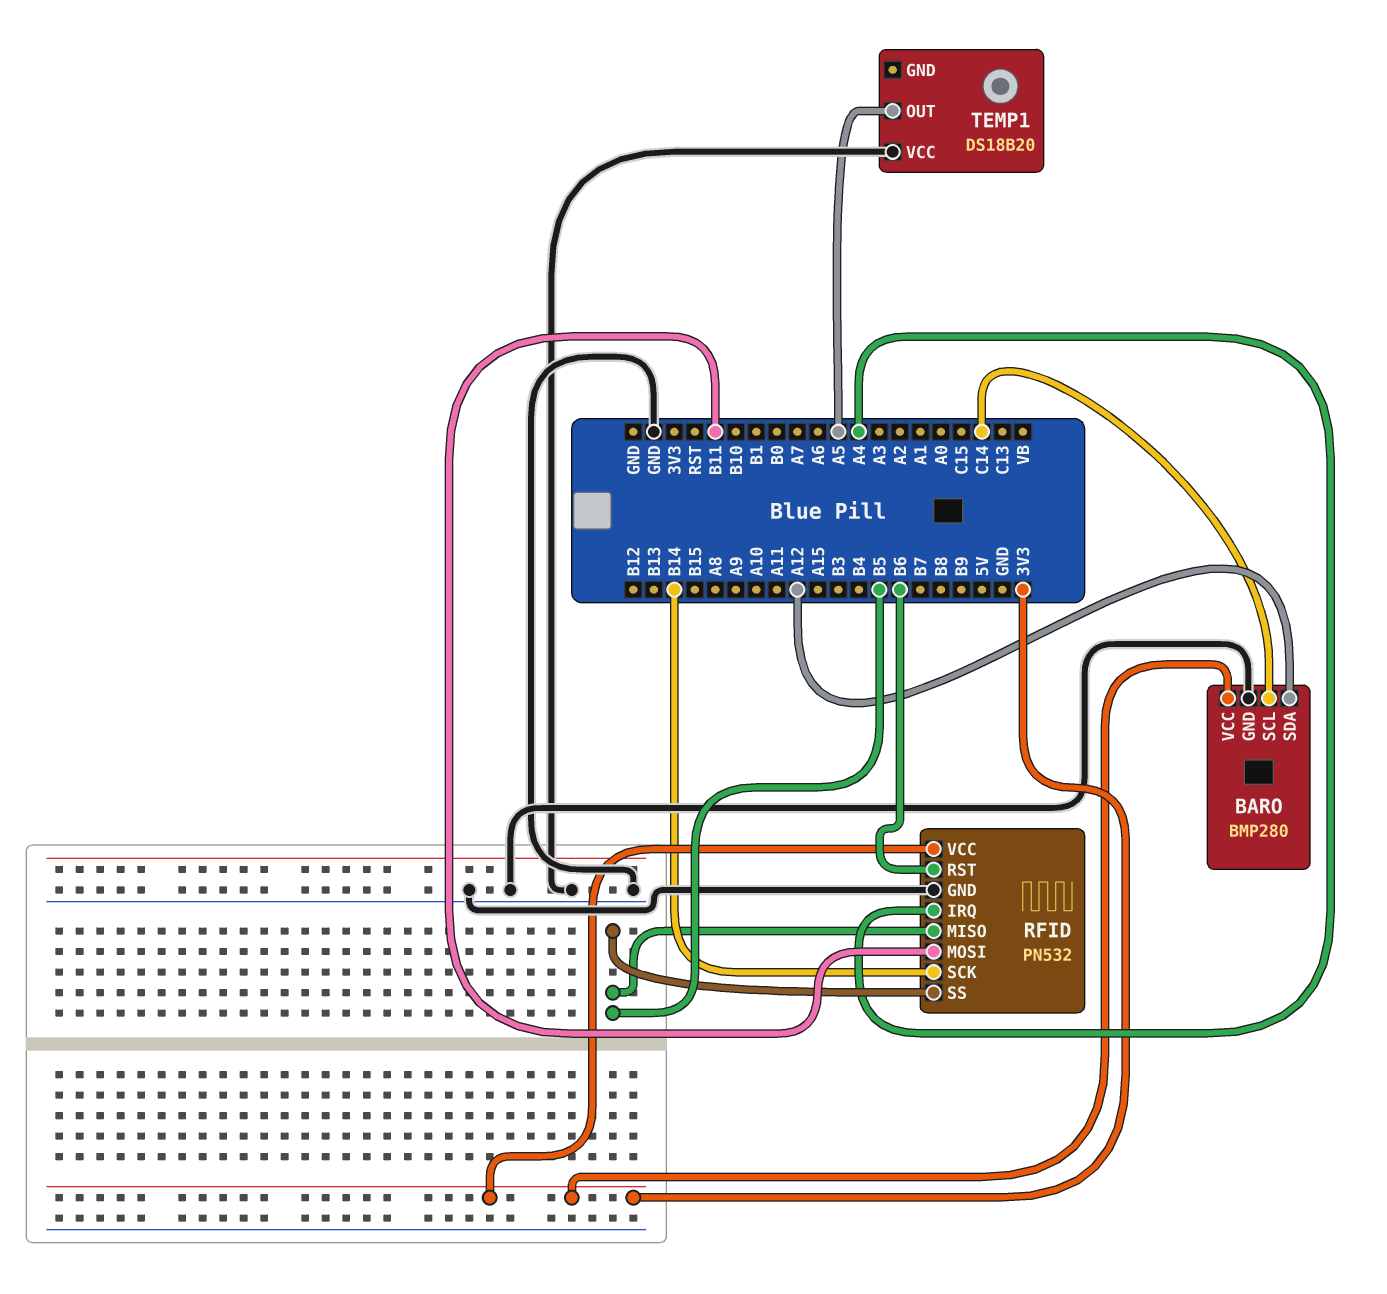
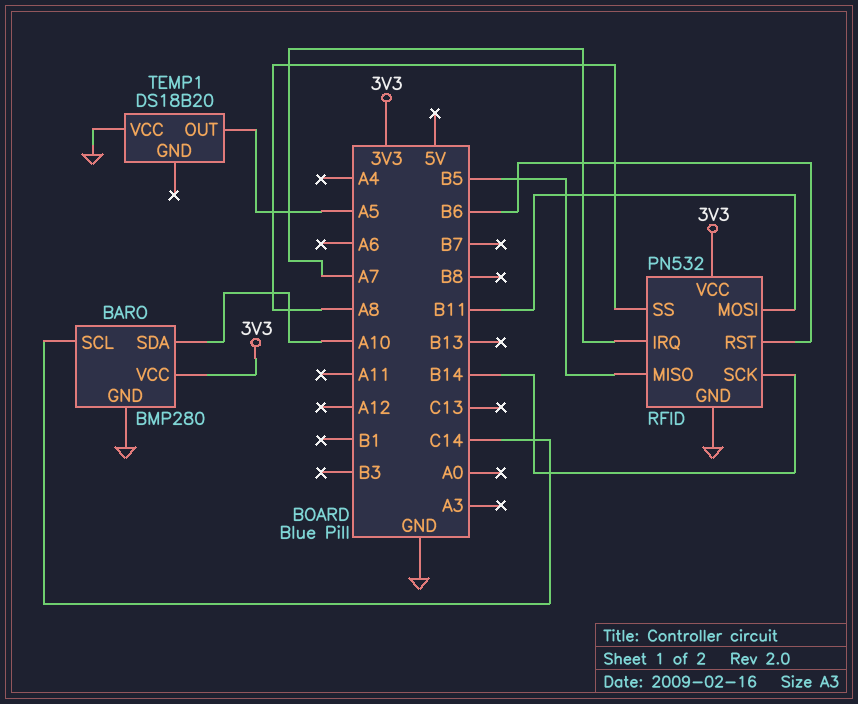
BARO pin SDA: A12 -> A10
RFID pin IRQ: A4 -> A7
RFID pin SS: B5 -> A8

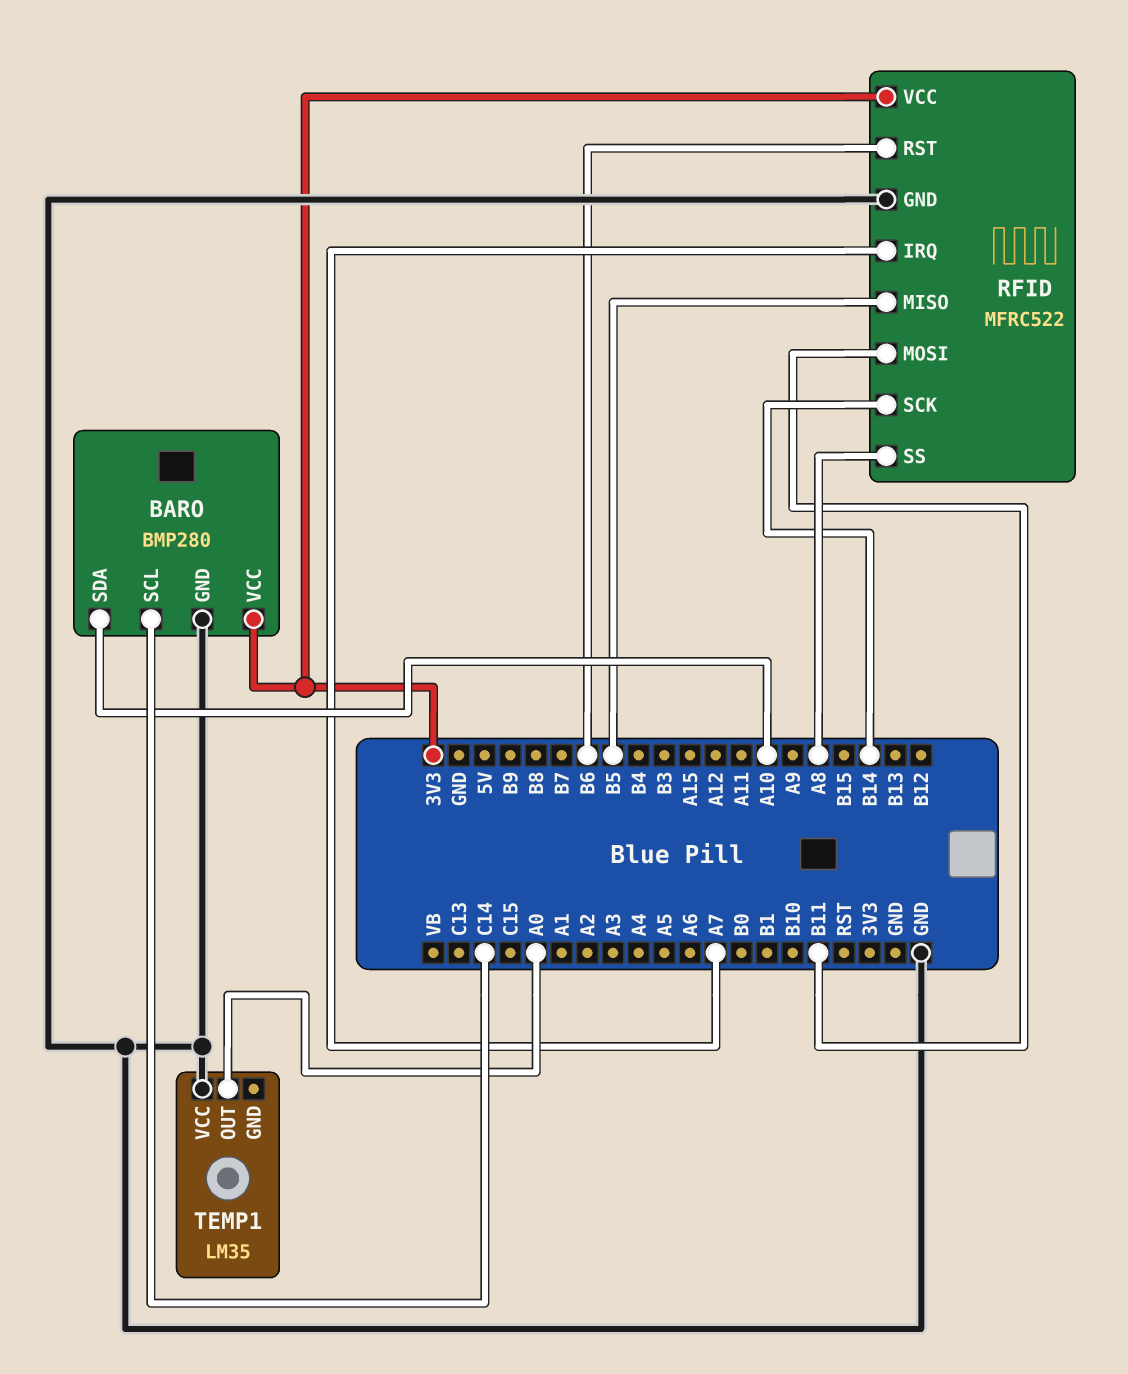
RFID: PN532 -> MFRC522
TEMP1: DS18B20 -> LM35
TEMP1 pin OUT: A5 -> A0

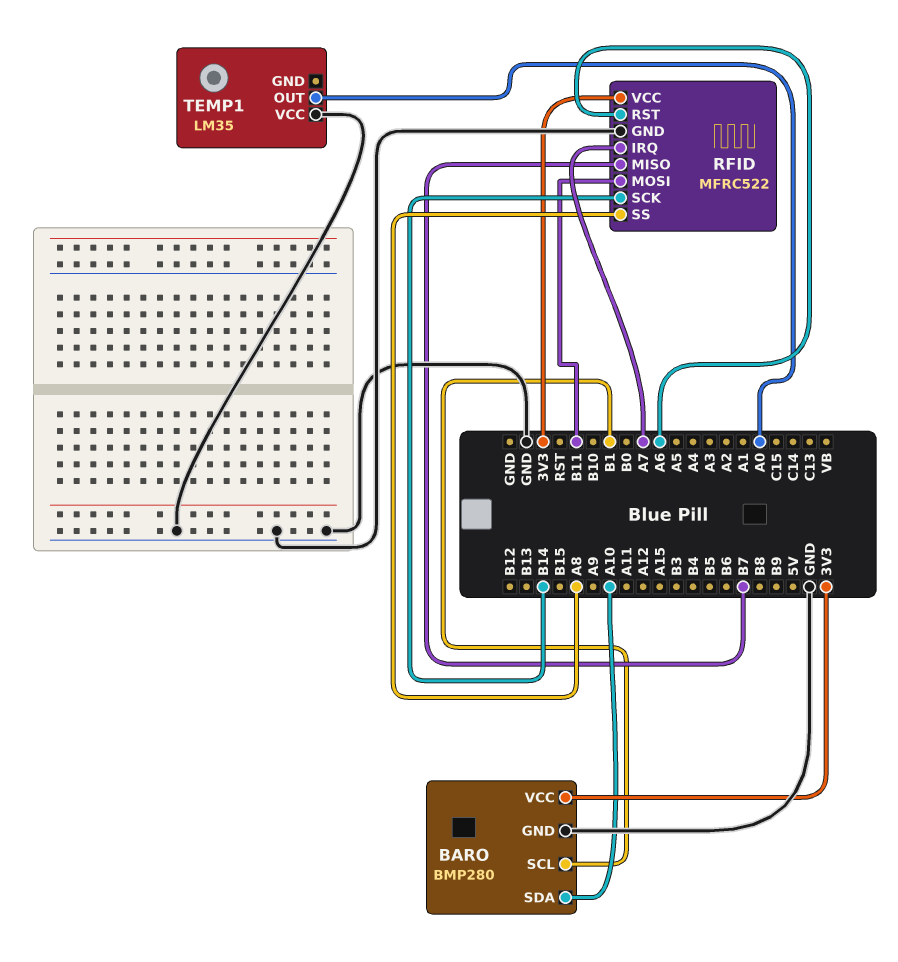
BARO pin SCL: C14 -> B1
RFID pin MISO: B5 -> B7
RFID pin RST: B6 -> A6

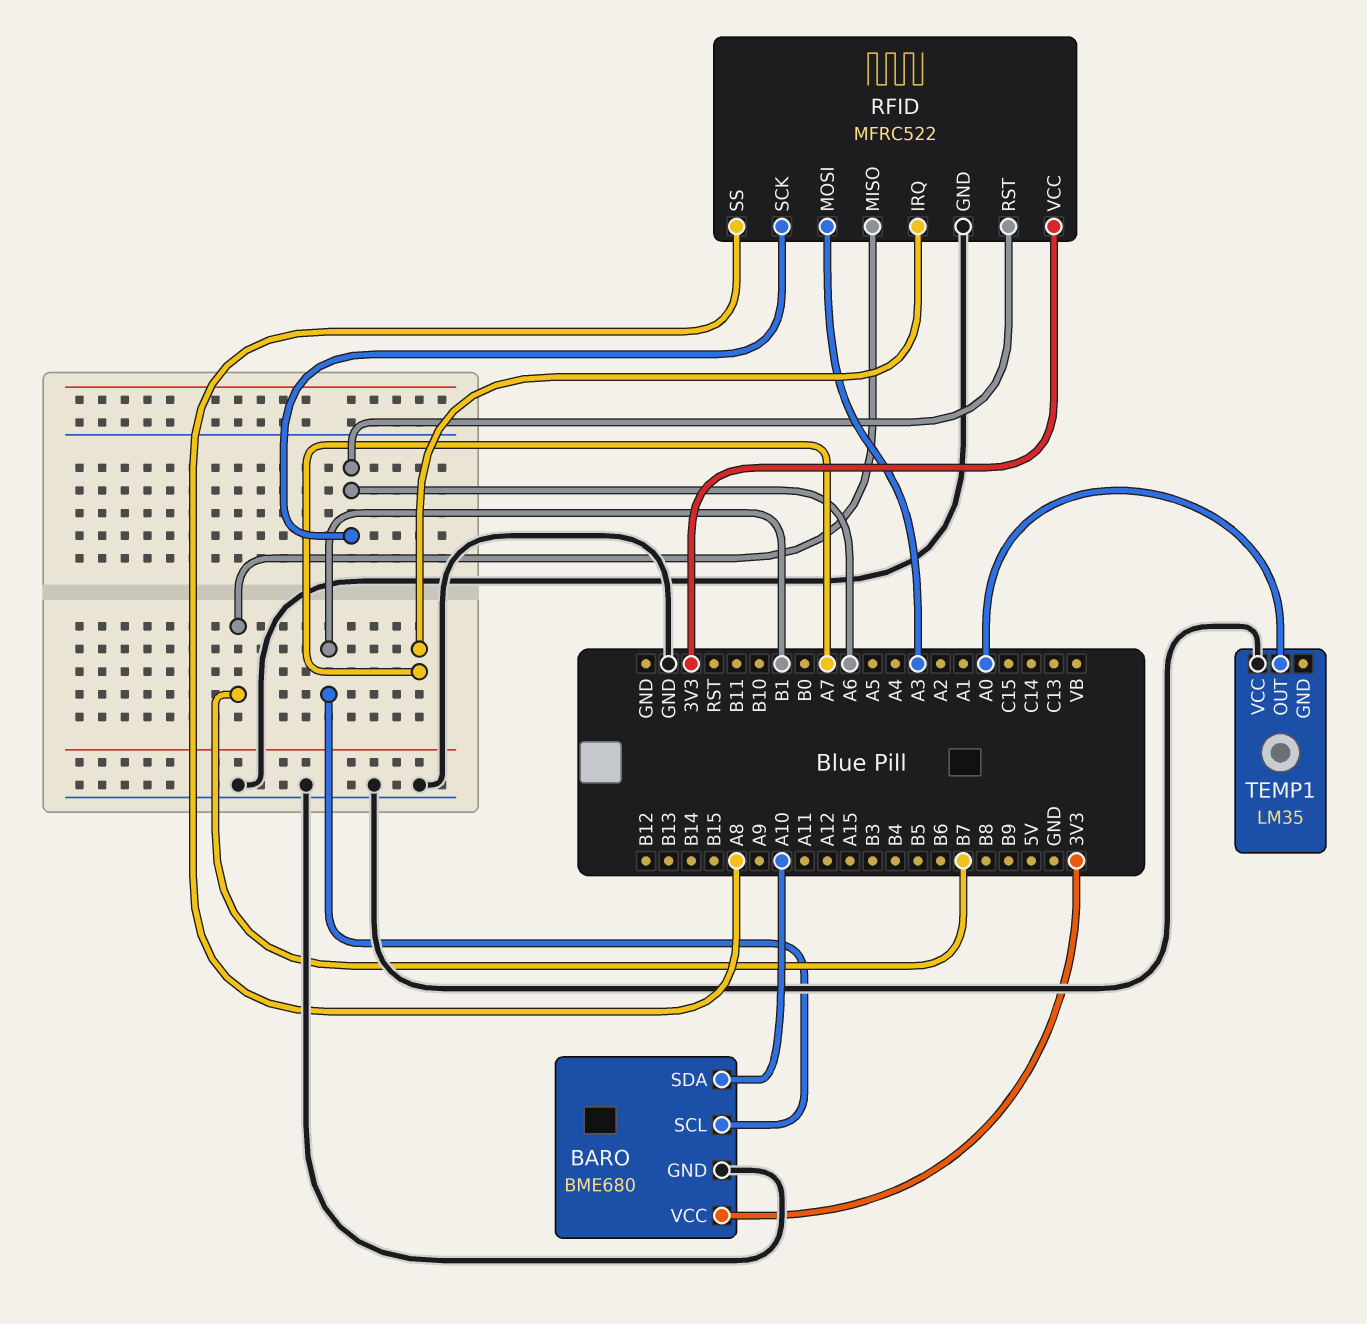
BARO: BMP280 -> BME680
RFID pin MOSI: B11 -> A3
RFID pin SCK: B14 -> A6

